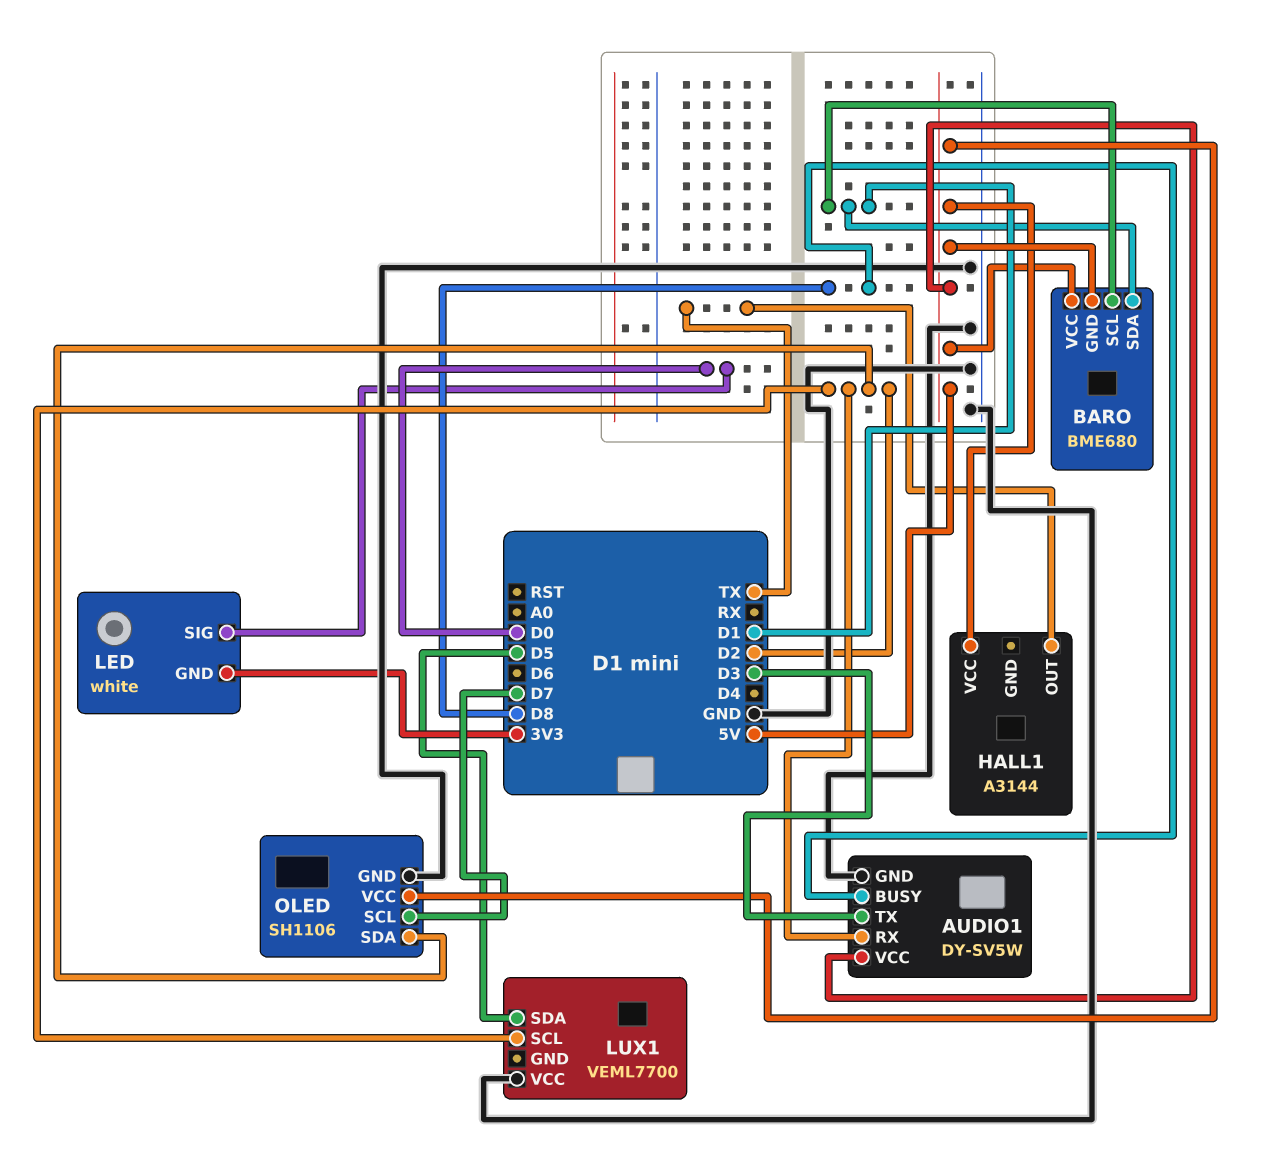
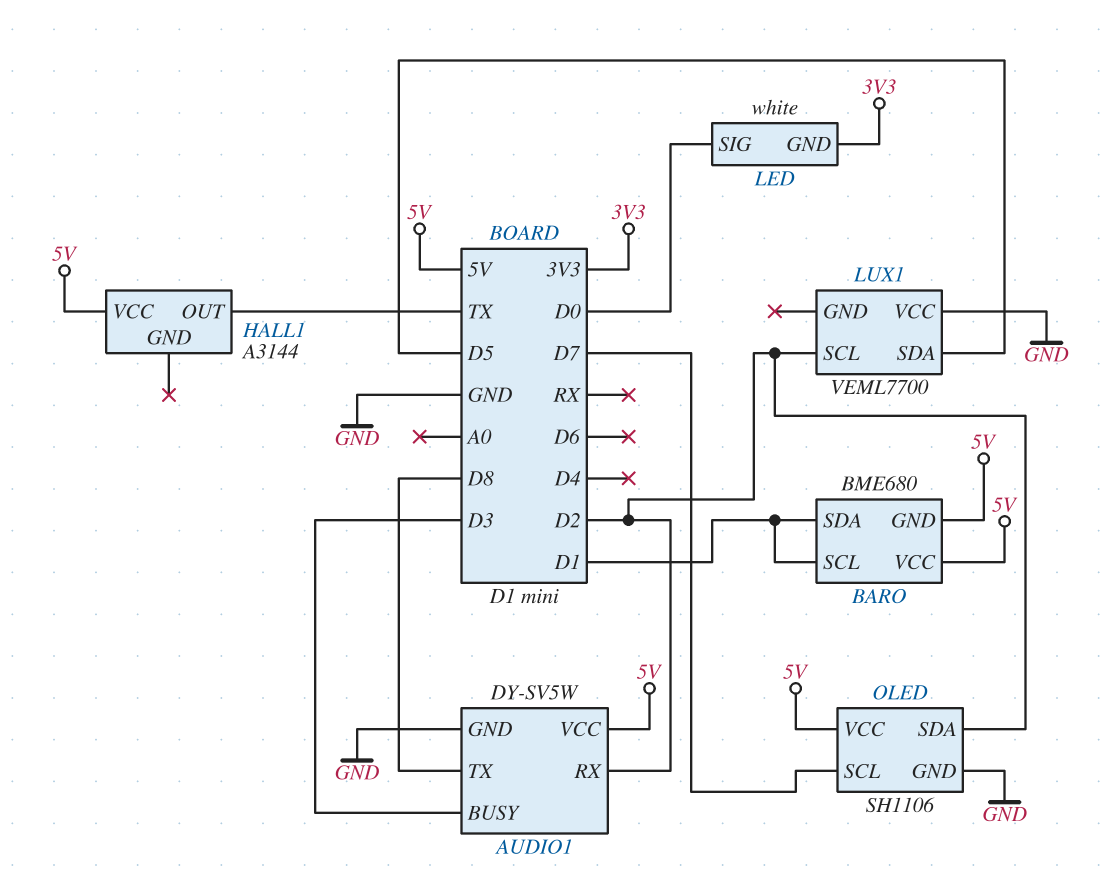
AUDIO1 pin BUSY: D8 -> D3
AUDIO1 pin TX: D3 -> D8

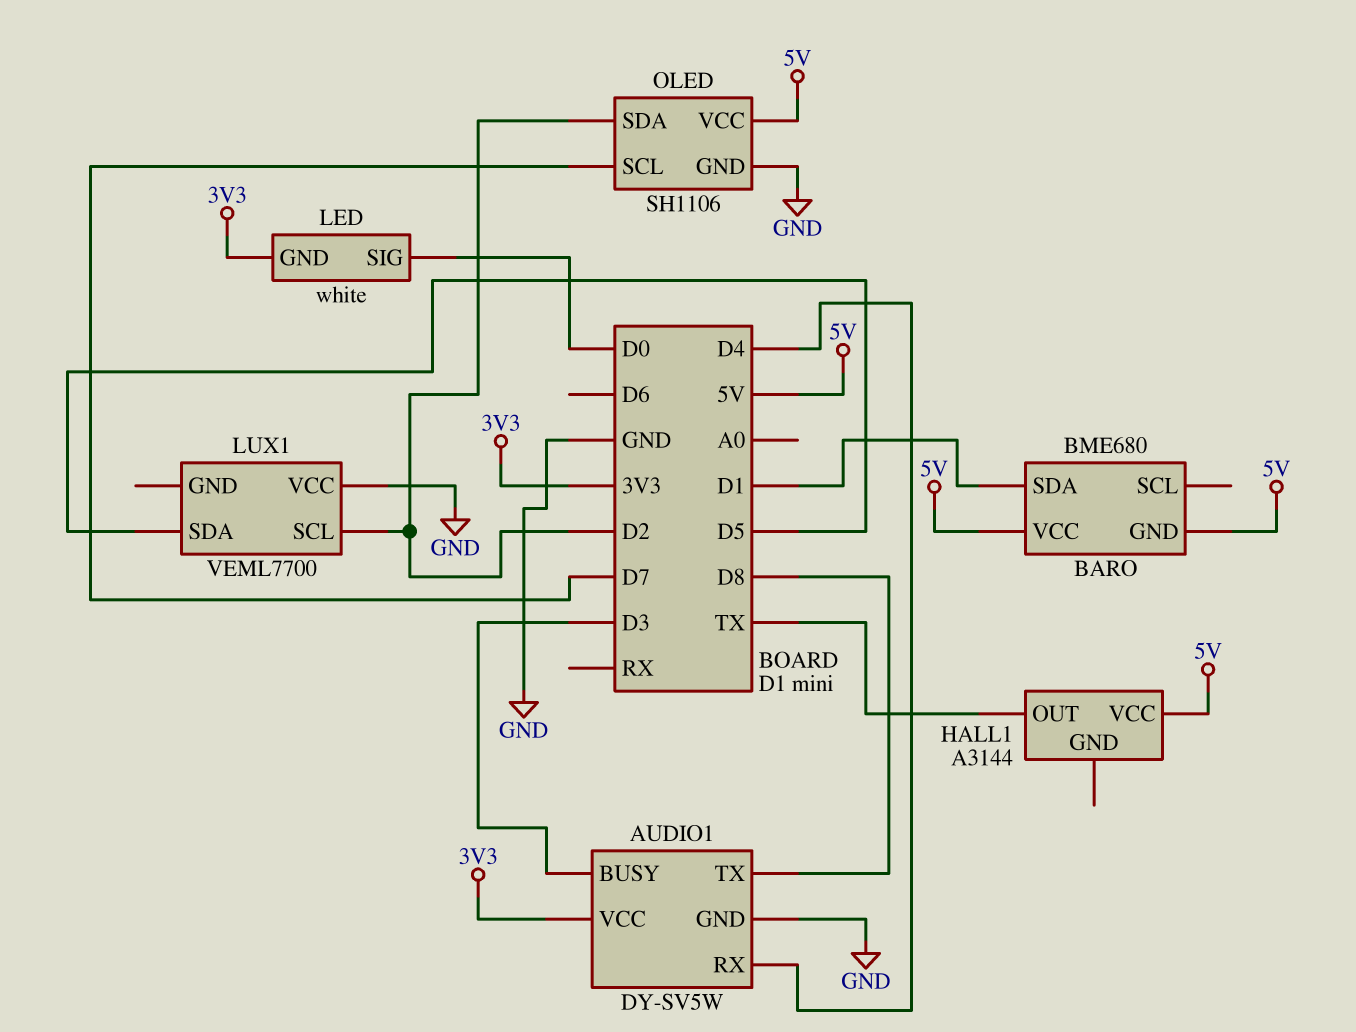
AUDIO1 pin RX: D2 -> D4
AUDIO1 pin VCC: 5V -> 3V3
BARO pin SCL: D1 -> none

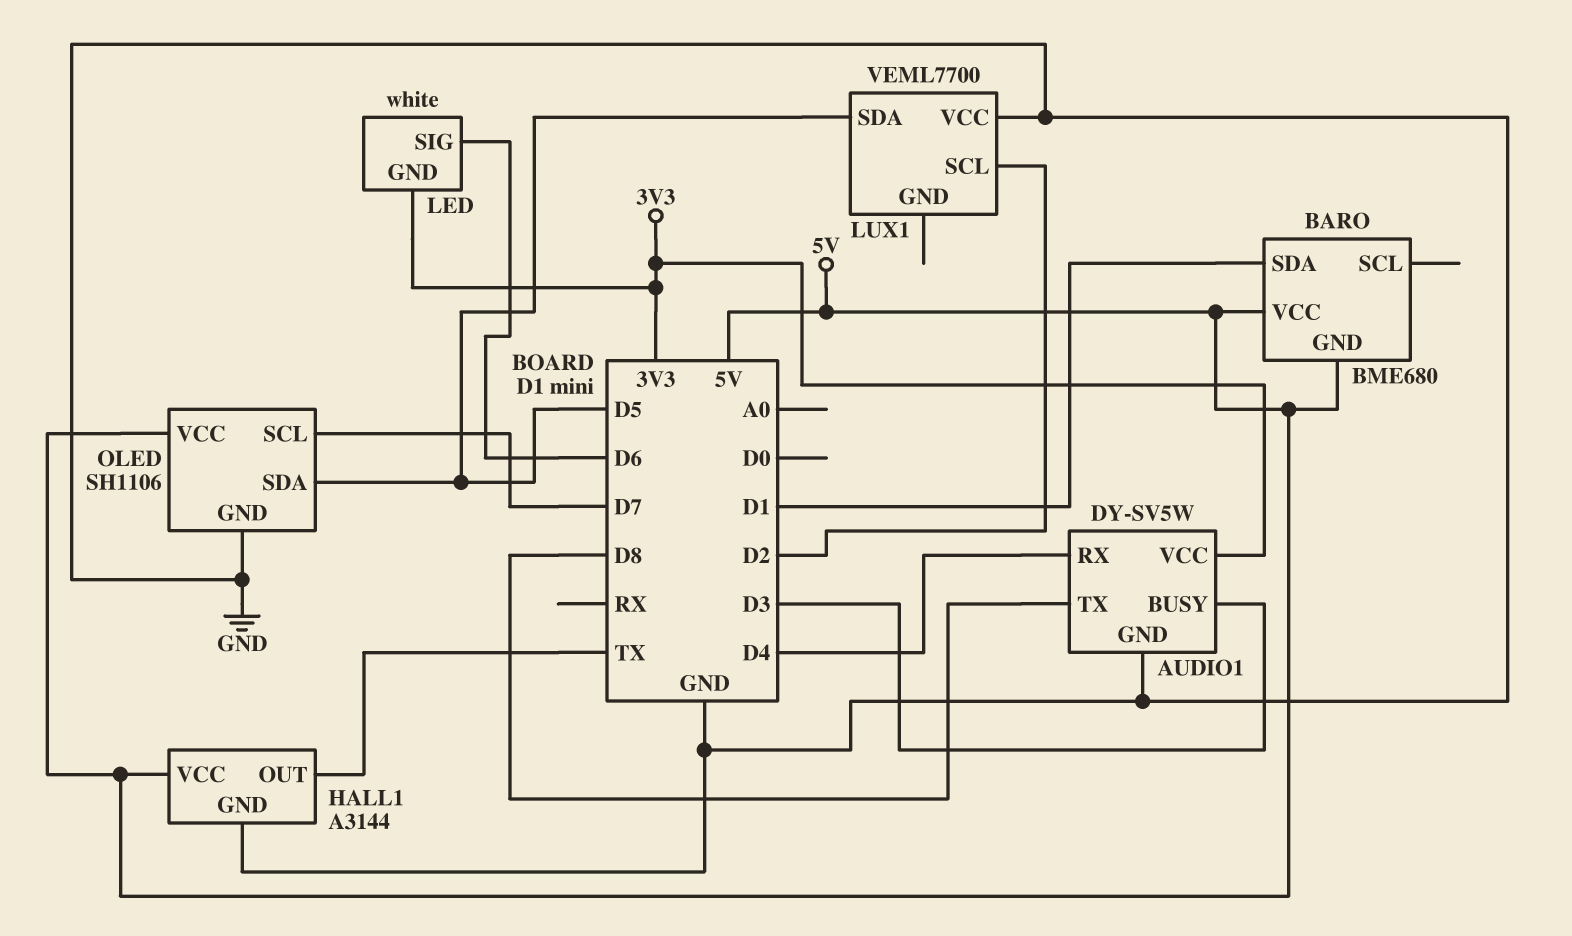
HALL1 pin GND: none -> GND
LED pin SIG: D0 -> D6
OLED pin SDA: D2 -> D5

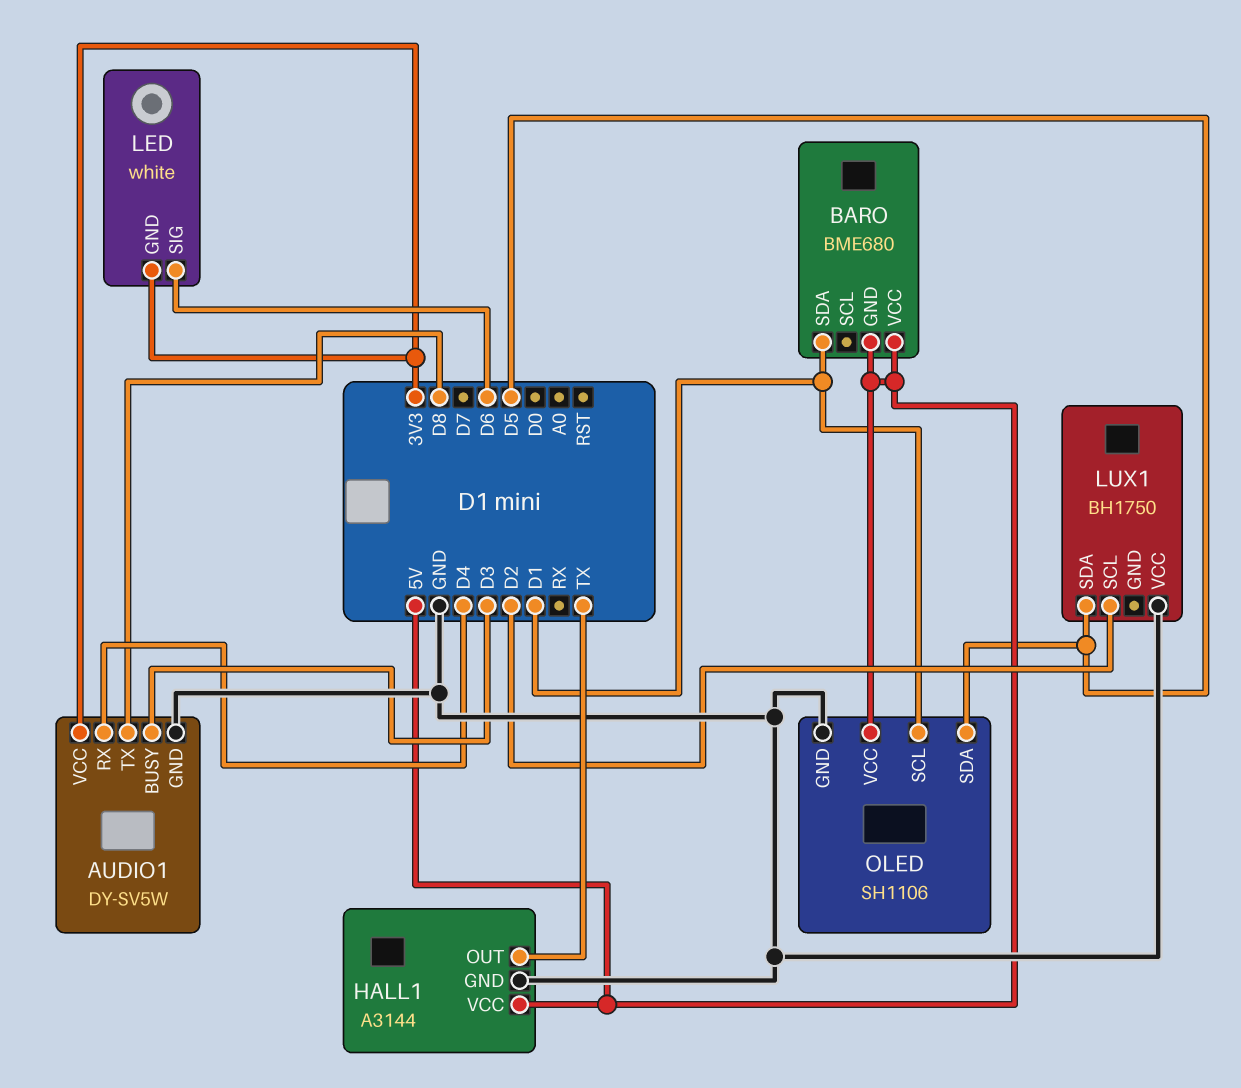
LUX1: VEML7700 -> BH1750
OLED pin SCL: D7 -> D1

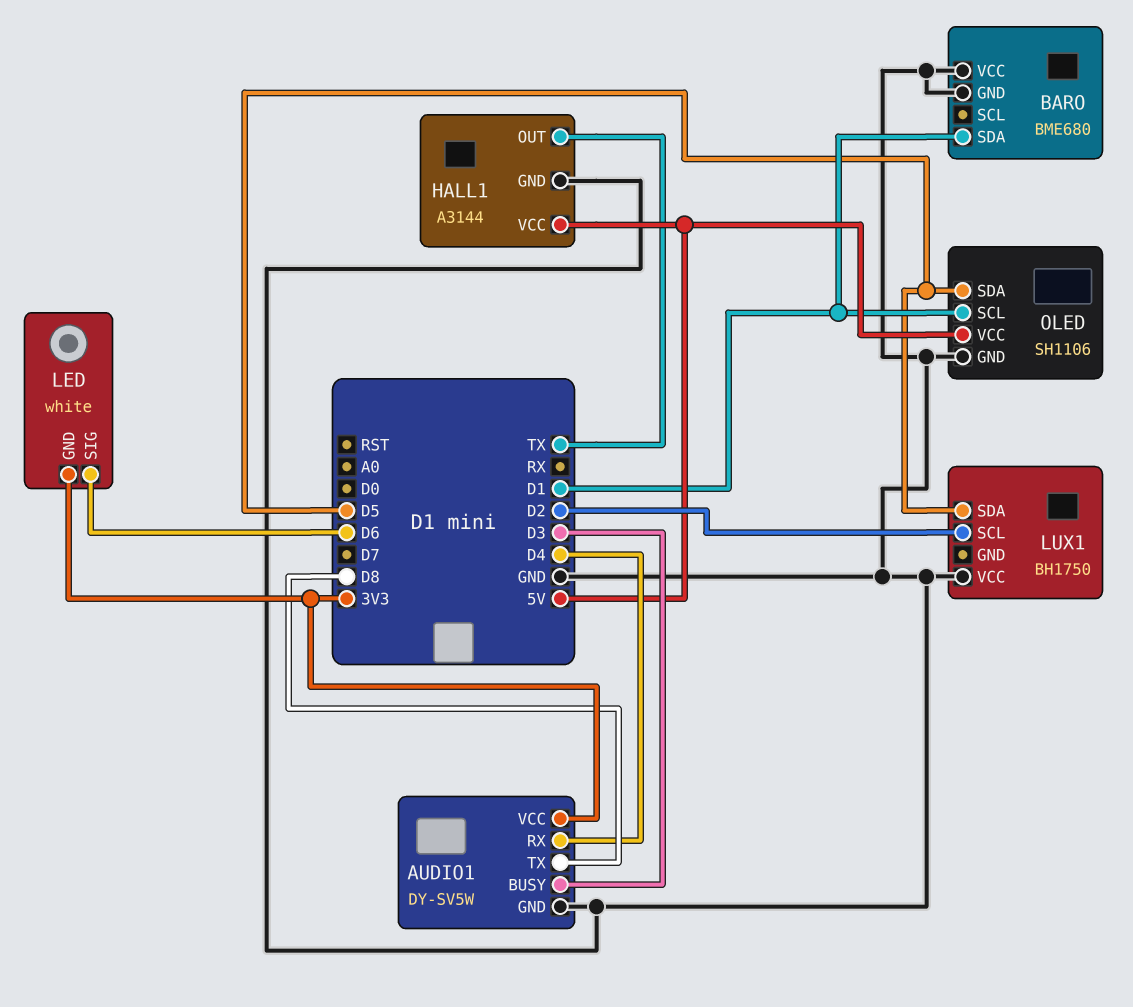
BARO pin GND: 5V -> GND
BARO pin VCC: 5V -> GND

